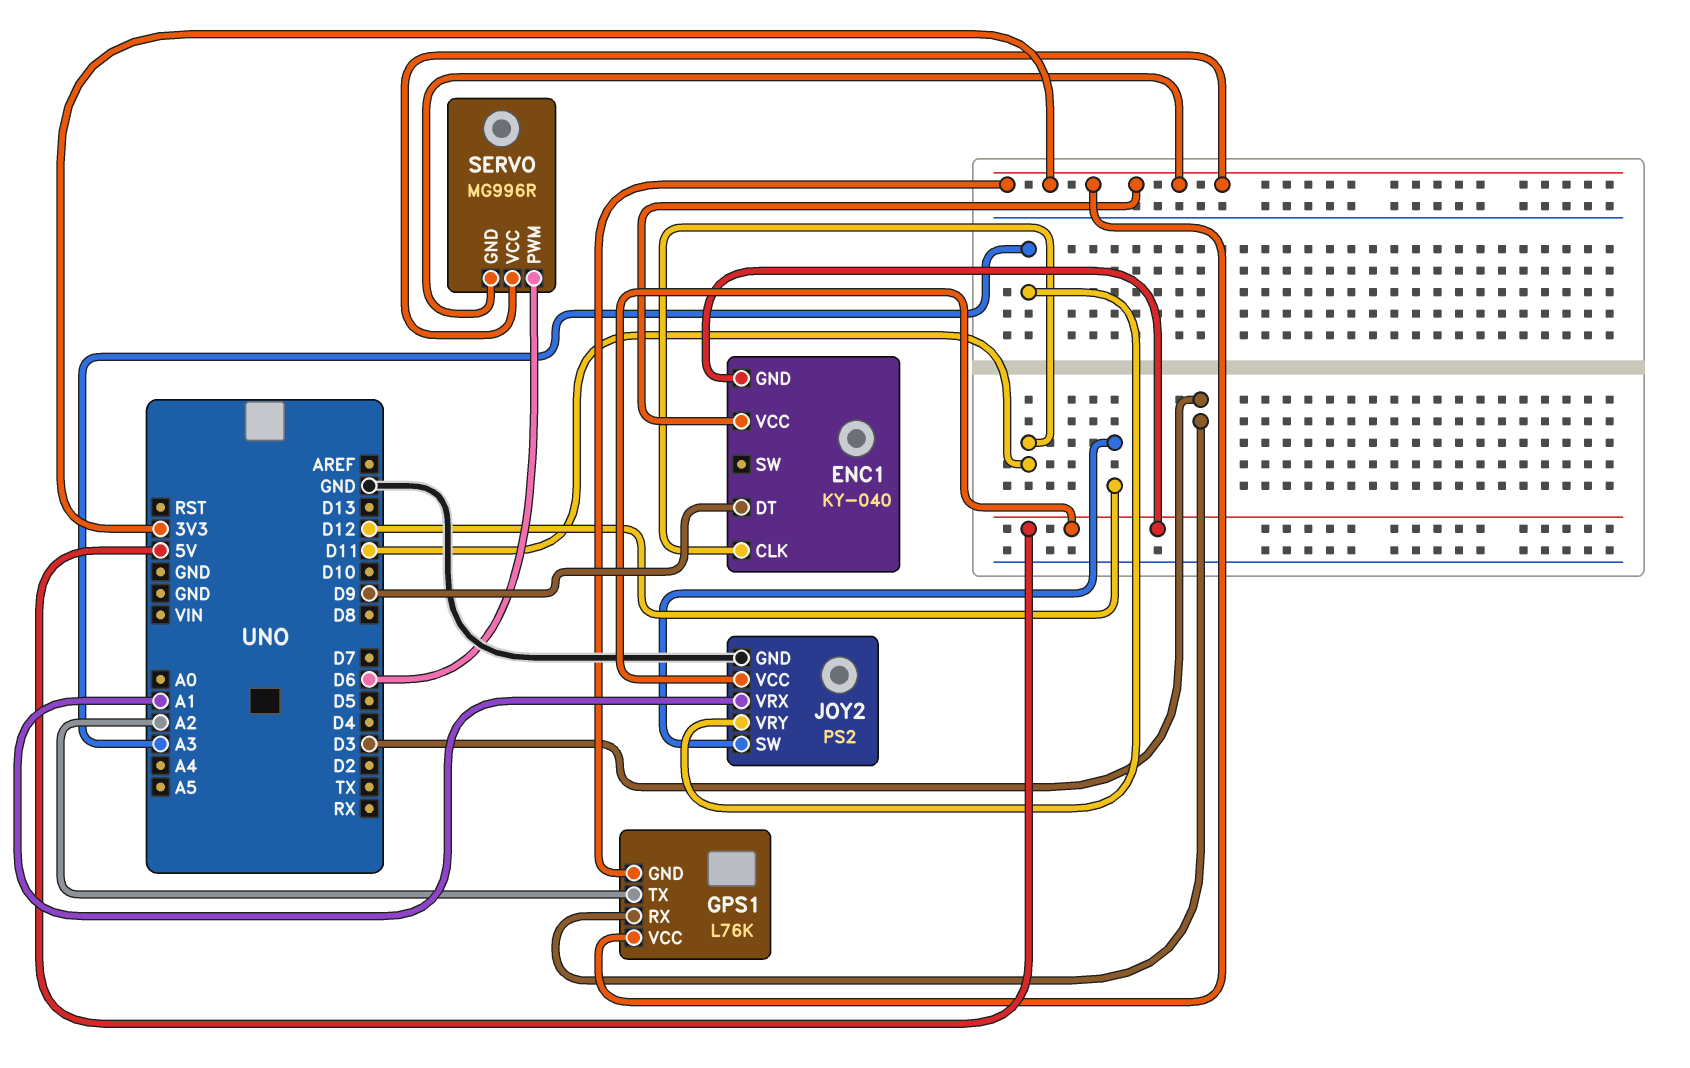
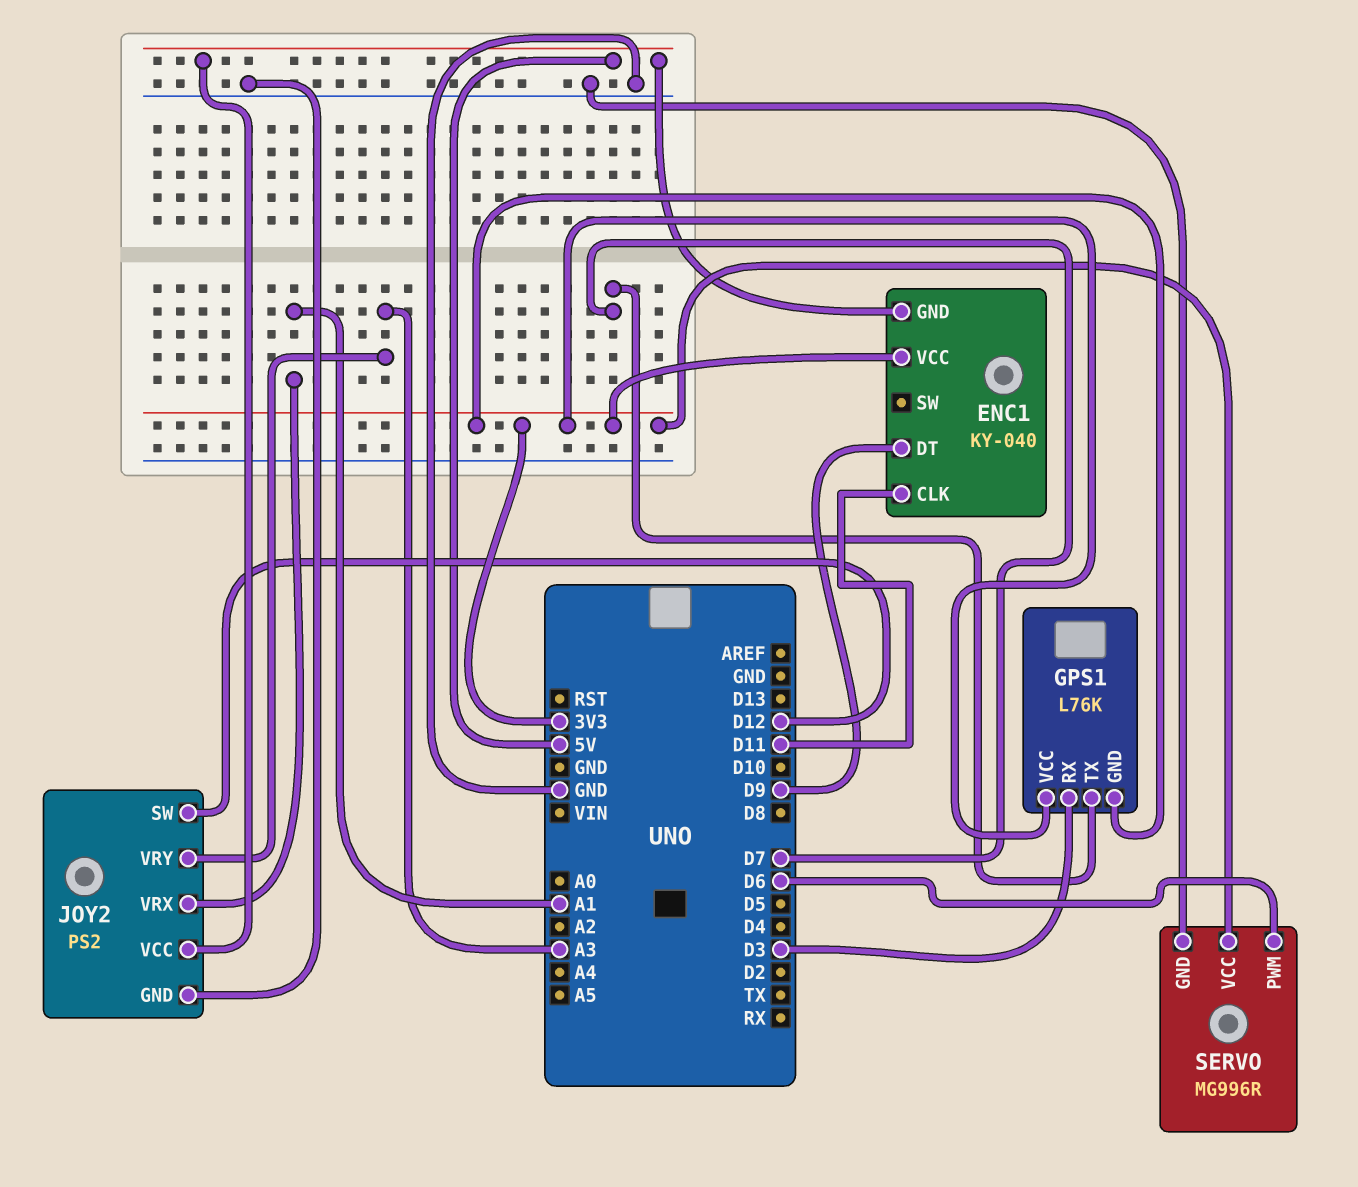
GPS1 pin TX: A2 -> D7
SERVO pin GND: 3V3 -> GND

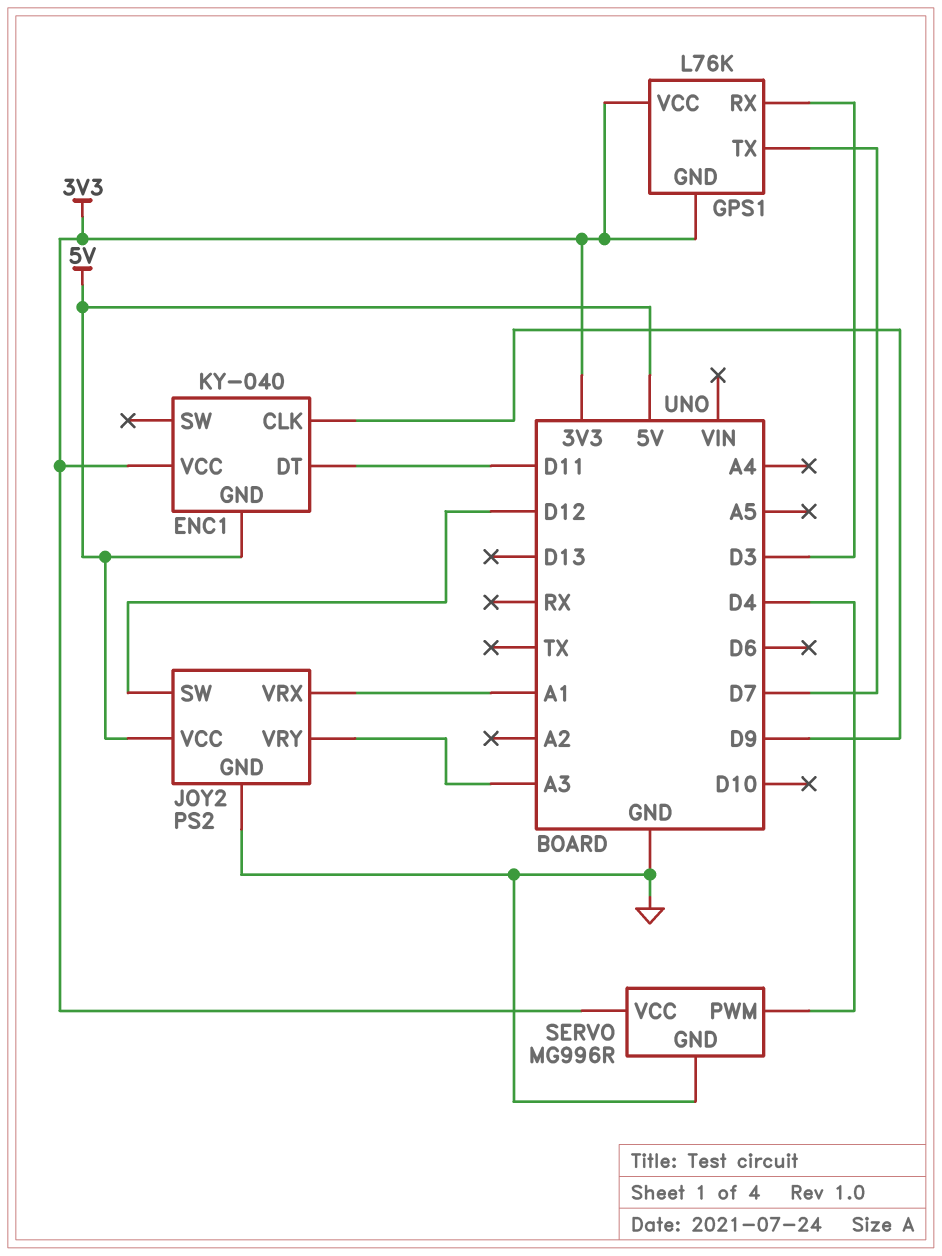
ENC1 pin CLK: D11 -> D9
ENC1 pin DT: D9 -> D11
SERVO pin PWM: D6 -> D4

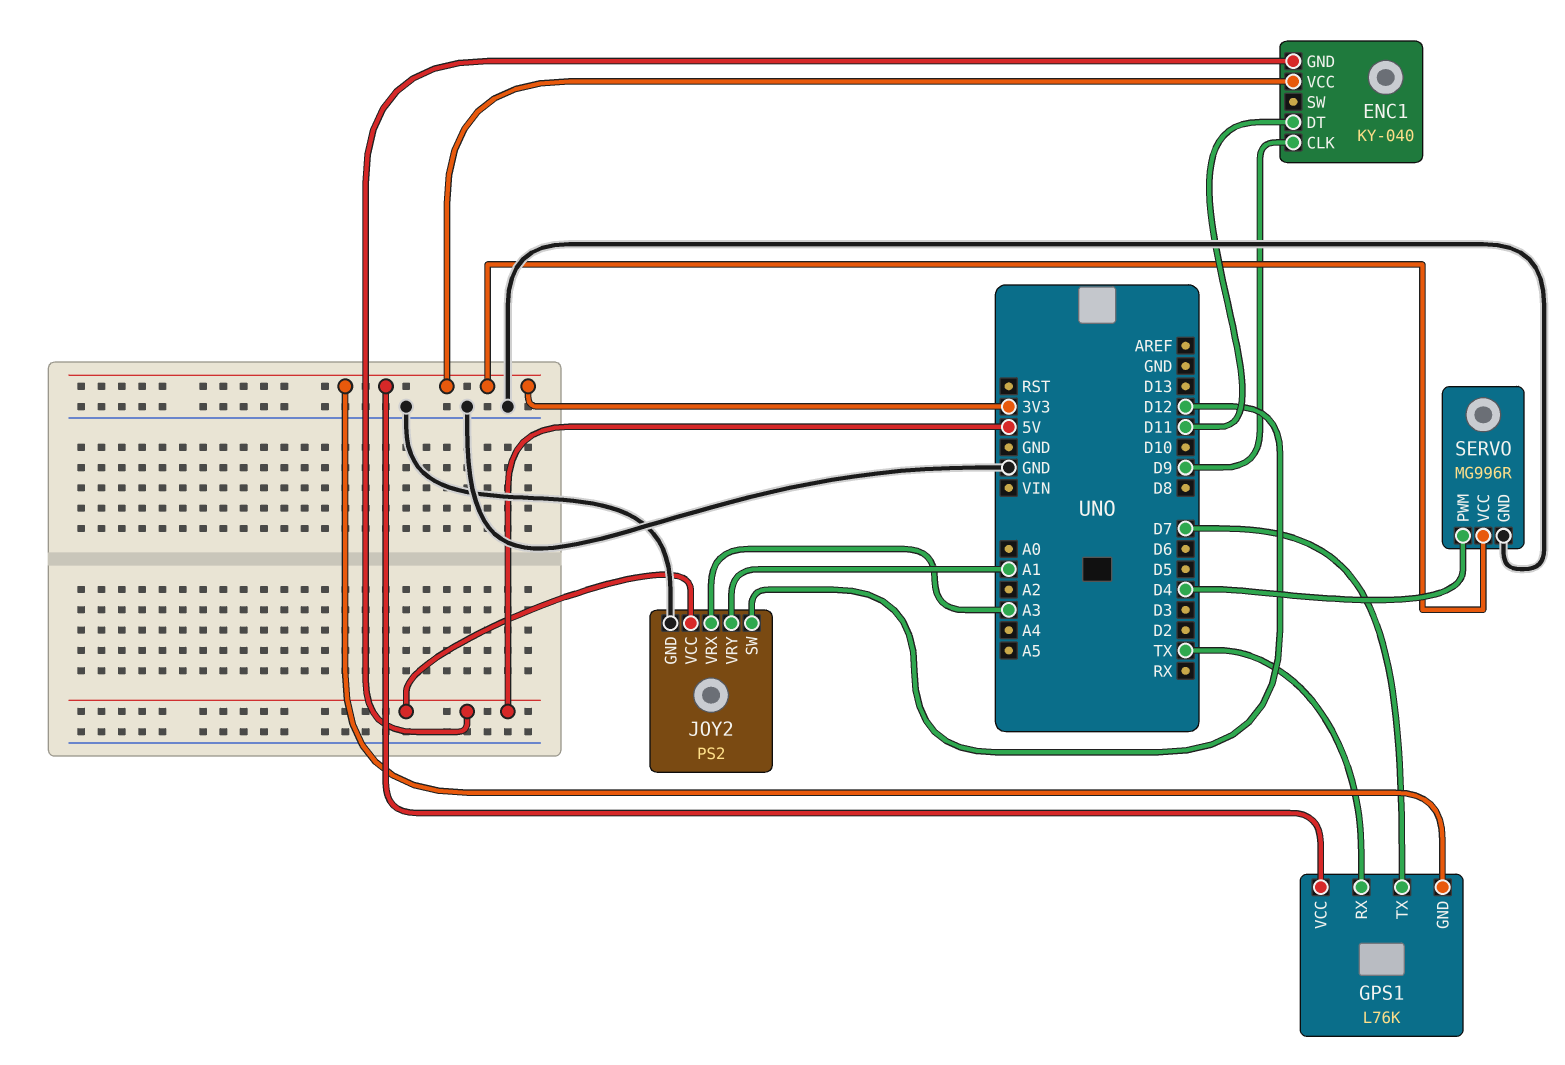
GPS1 pin RX: D3 -> TX
JOY2 pin VRX: A1 -> A3
JOY2 pin VRY: A3 -> A1

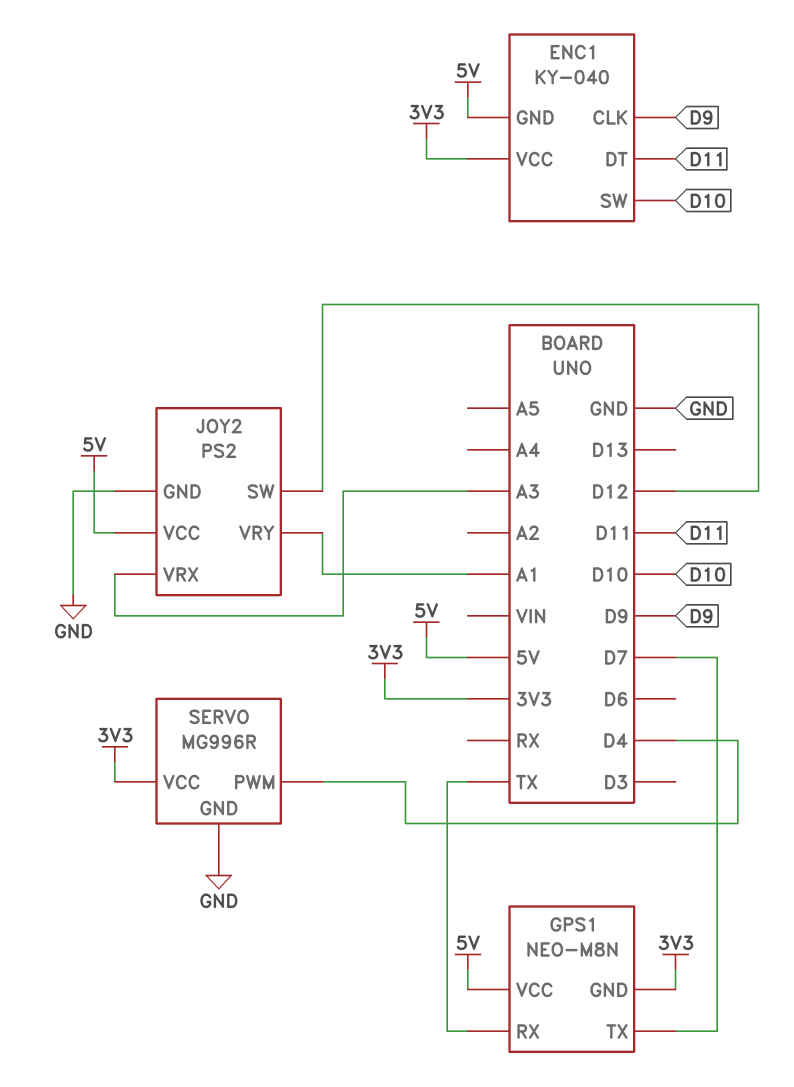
ENC1 pin SW: none -> D10
GPS1: L76K -> NEO-M8N
GPS1 pin VCC: 3V3 -> 5V

